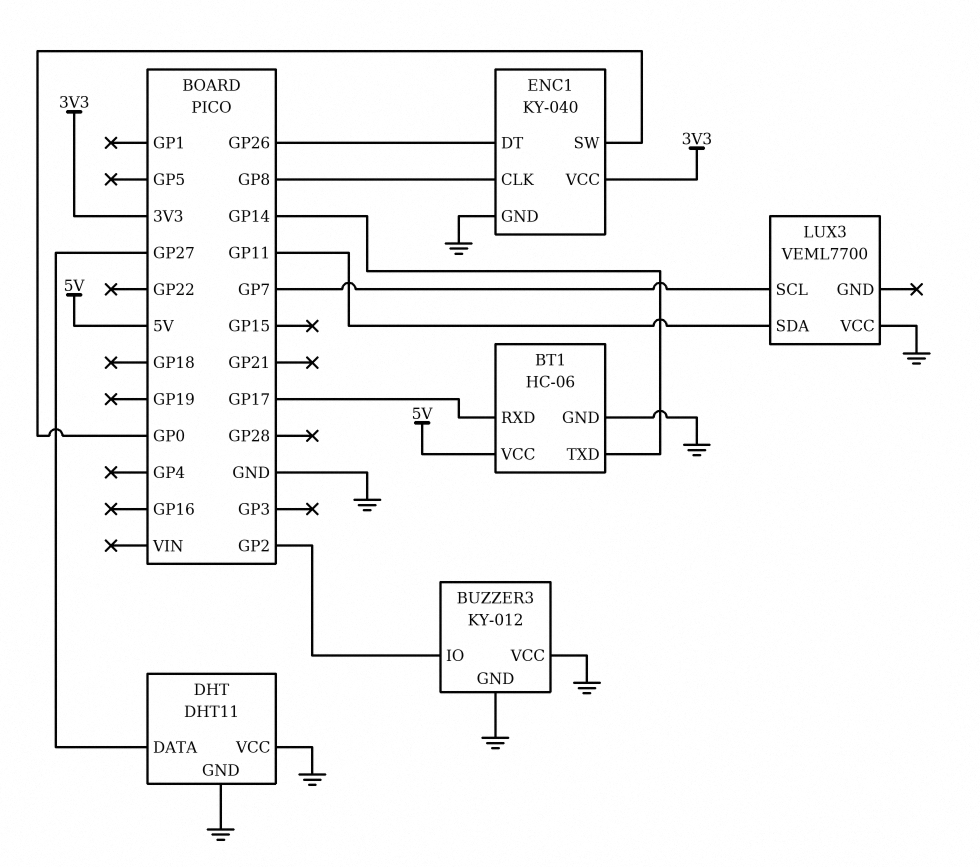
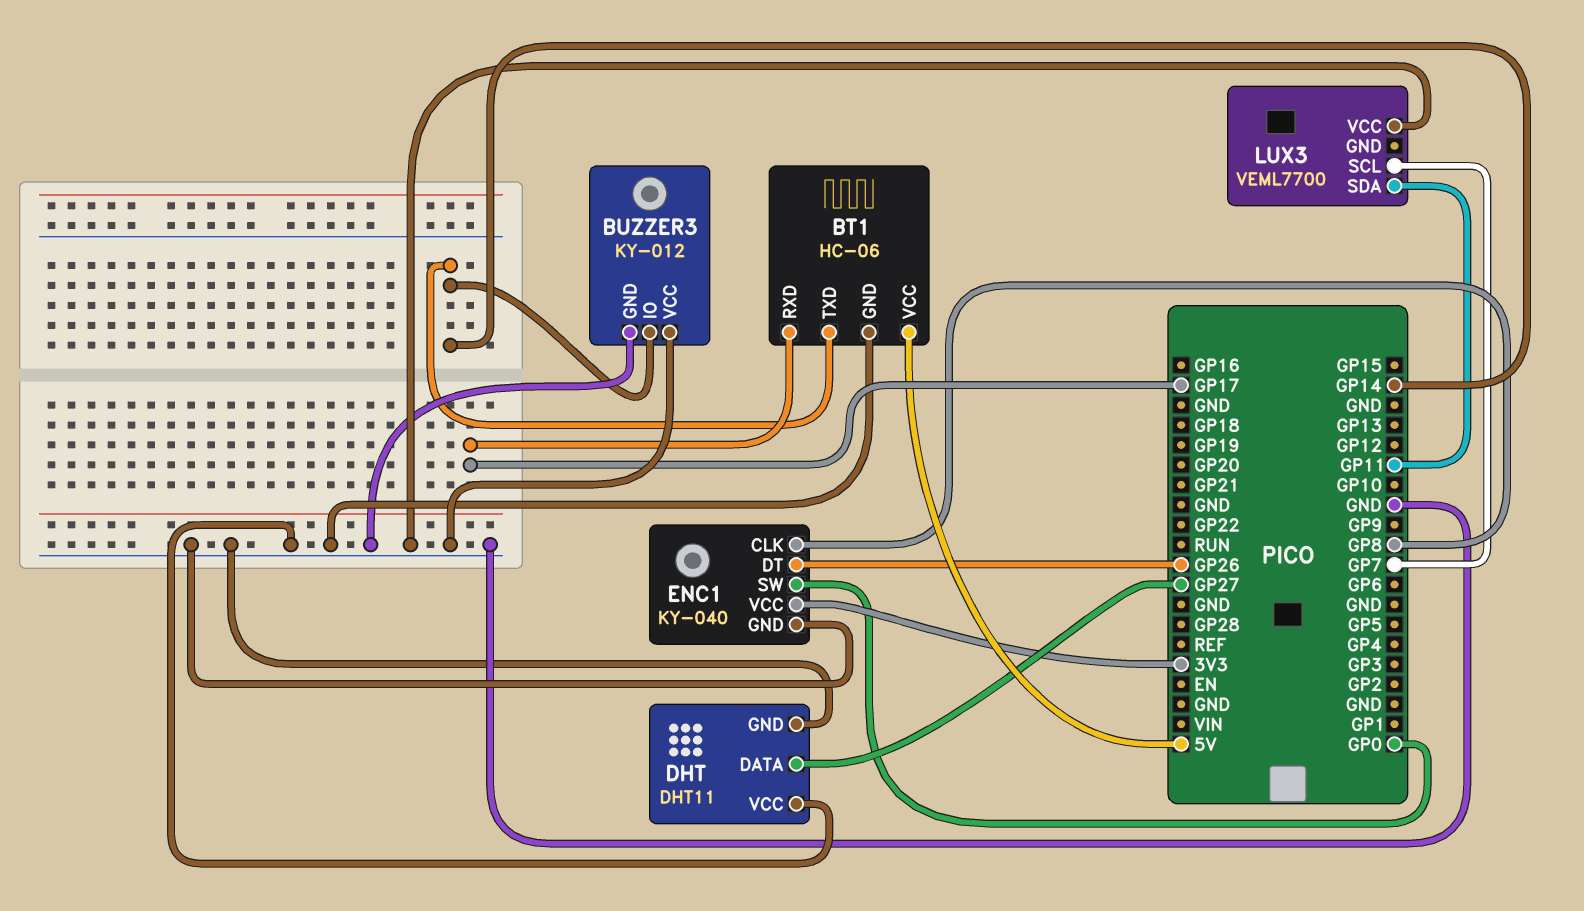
BUZZER3 pin IO: GP2 -> GP14

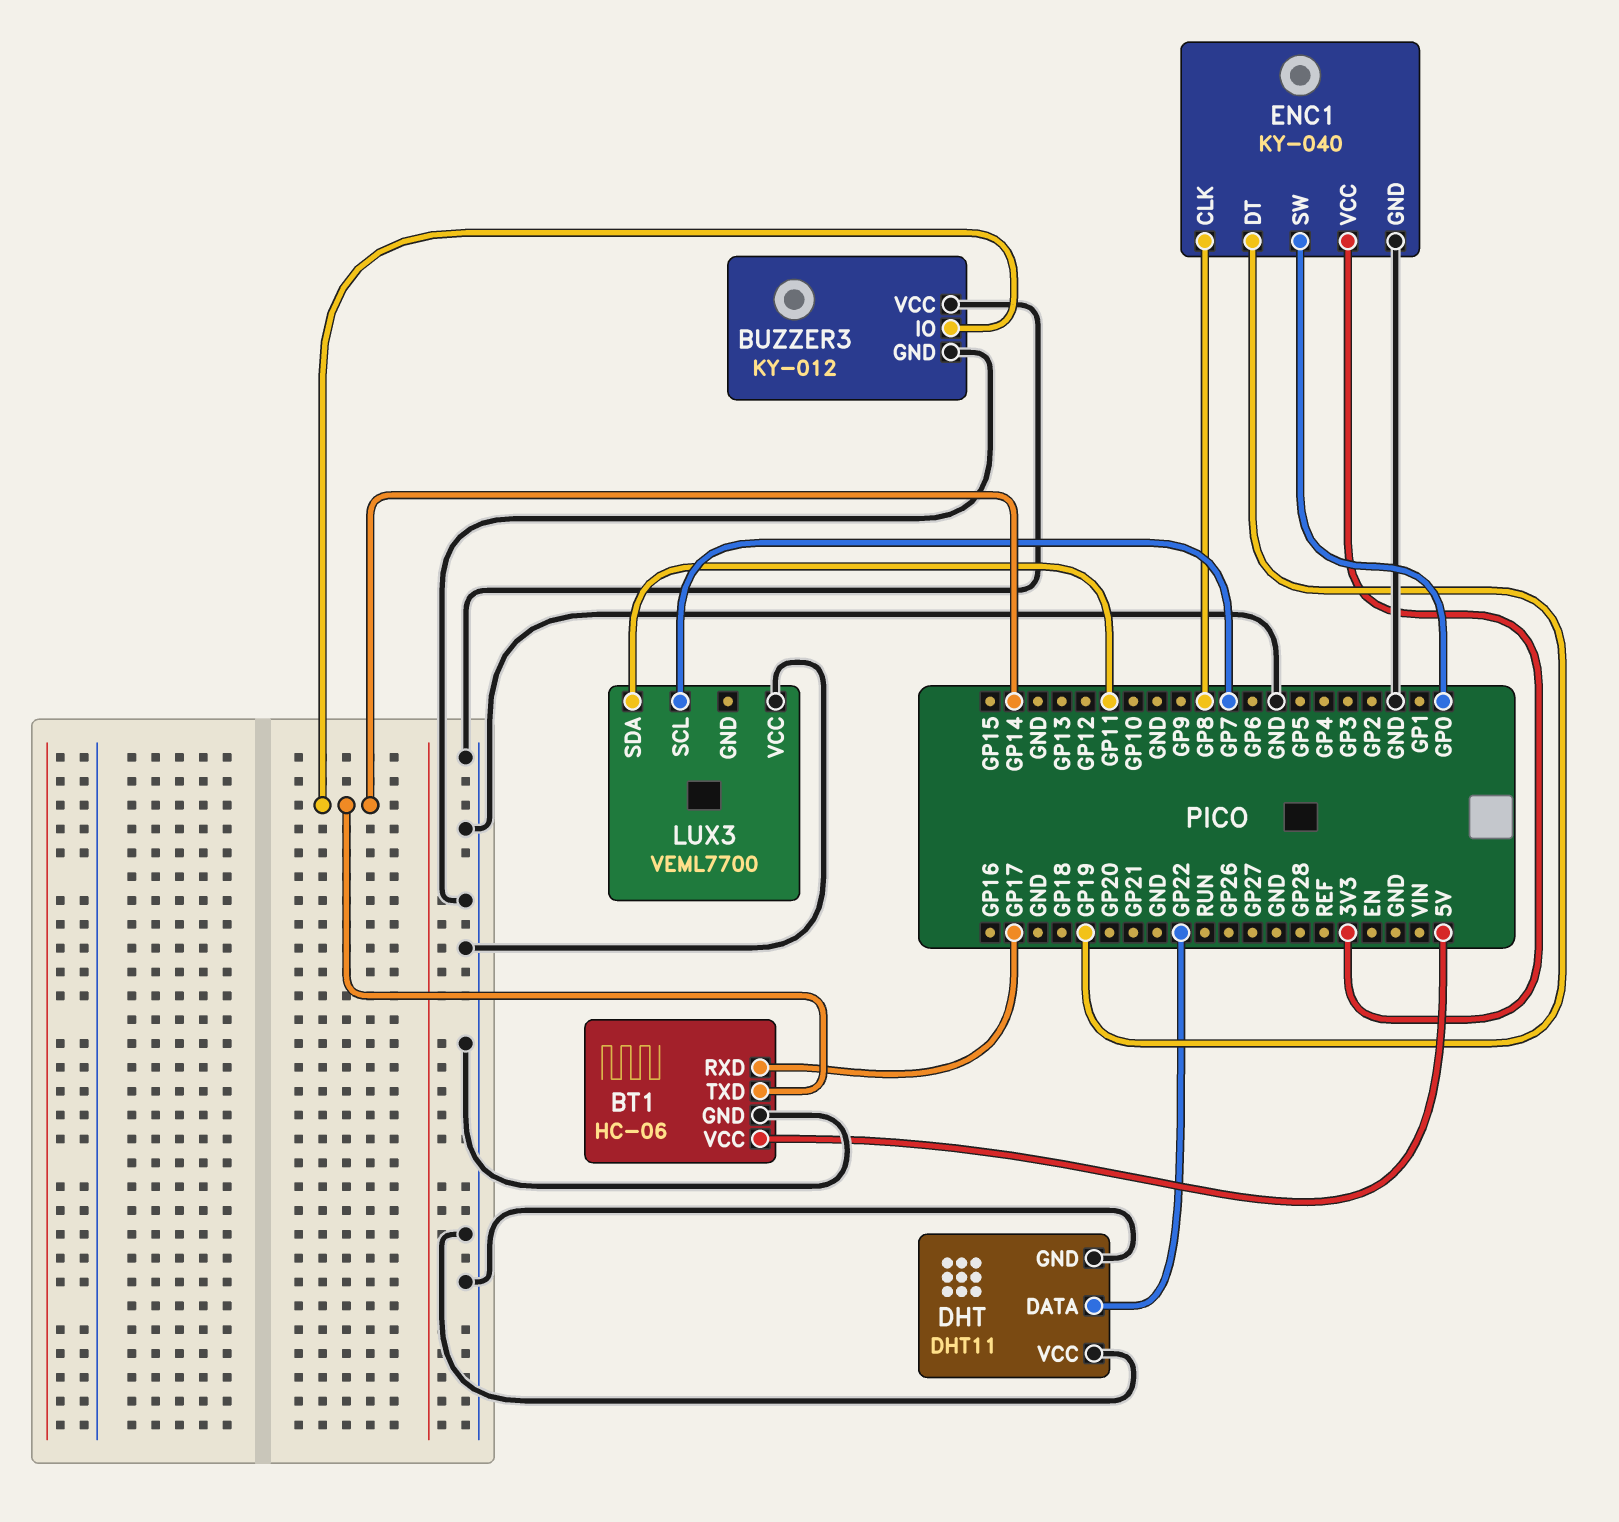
DHT pin DATA: GP27 -> GP22
ENC1 pin DT: GP26 -> GP19

